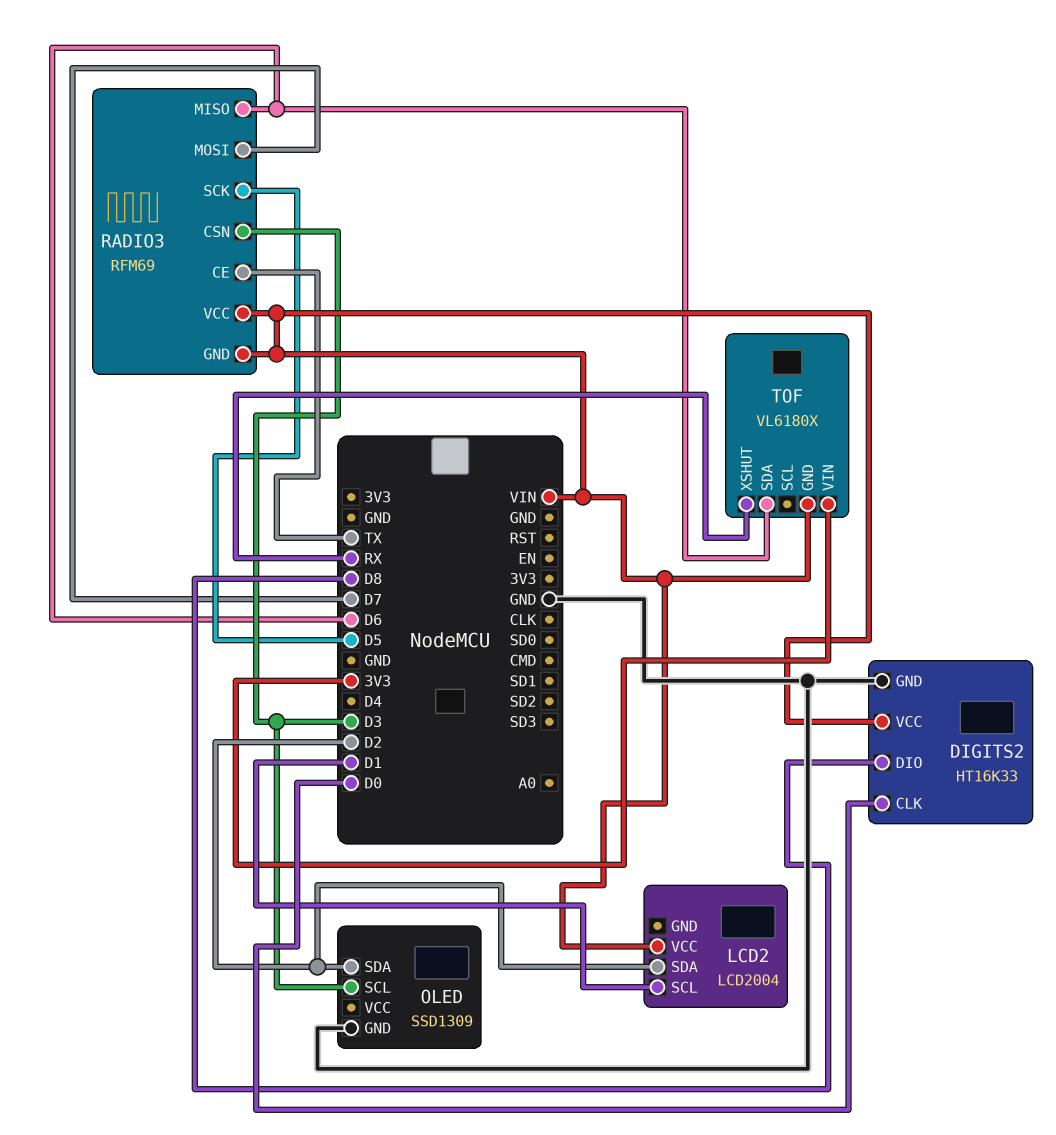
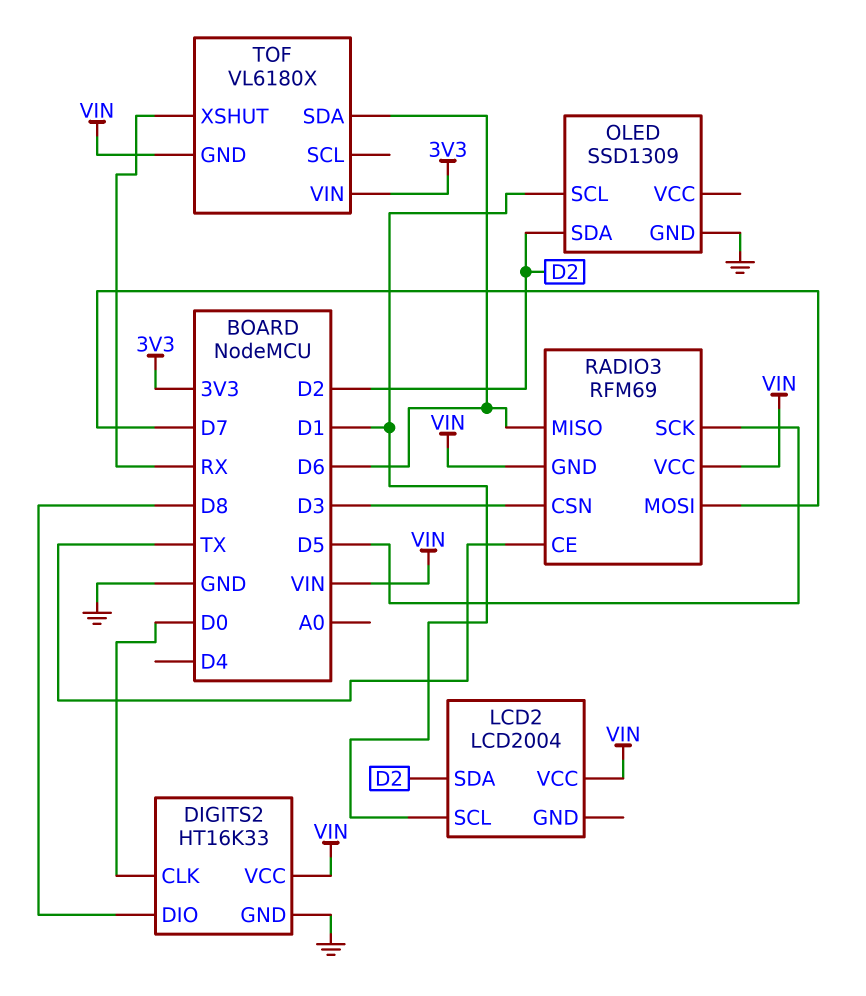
OLED pin SCL: D3 -> D1

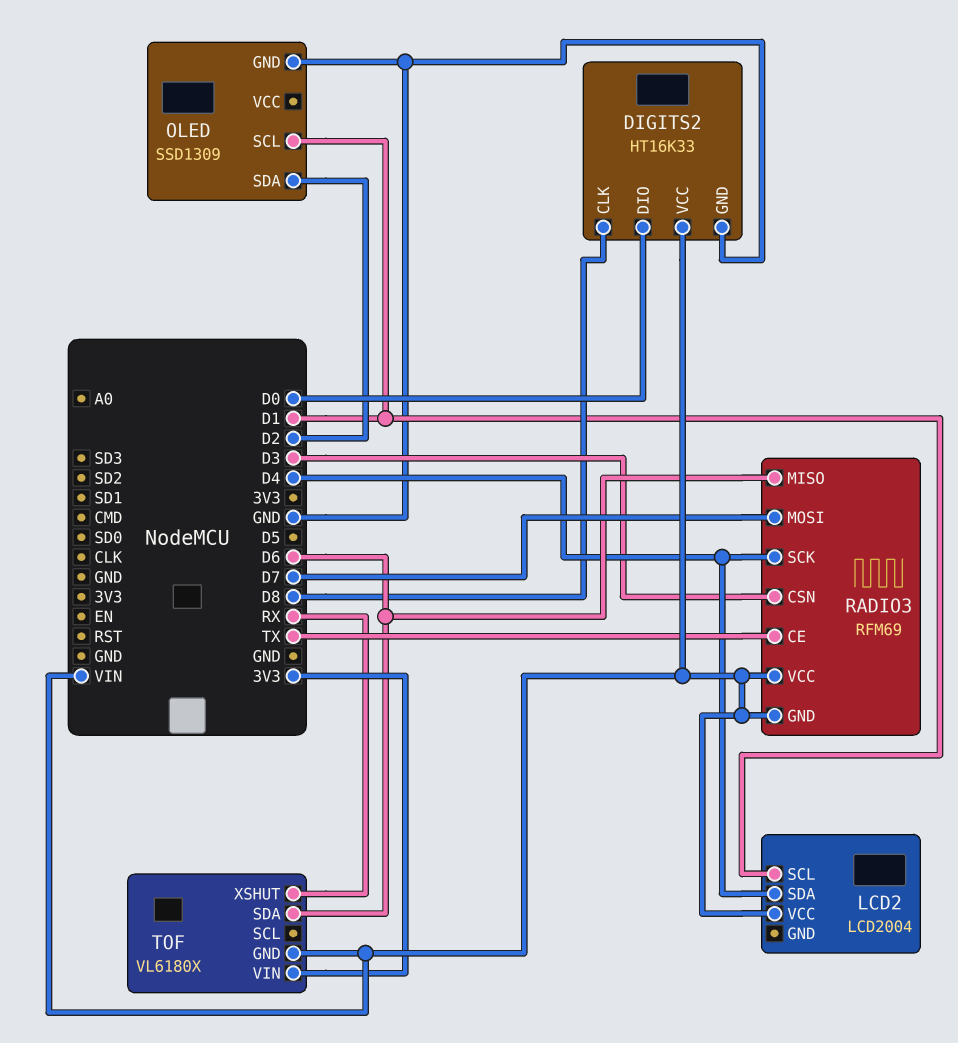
DIGITS2 pin CLK: D0 -> D8
DIGITS2 pin DIO: D8 -> D0
LCD2 pin SDA: D2 -> D4
RADIO3 pin SCK: D5 -> D4

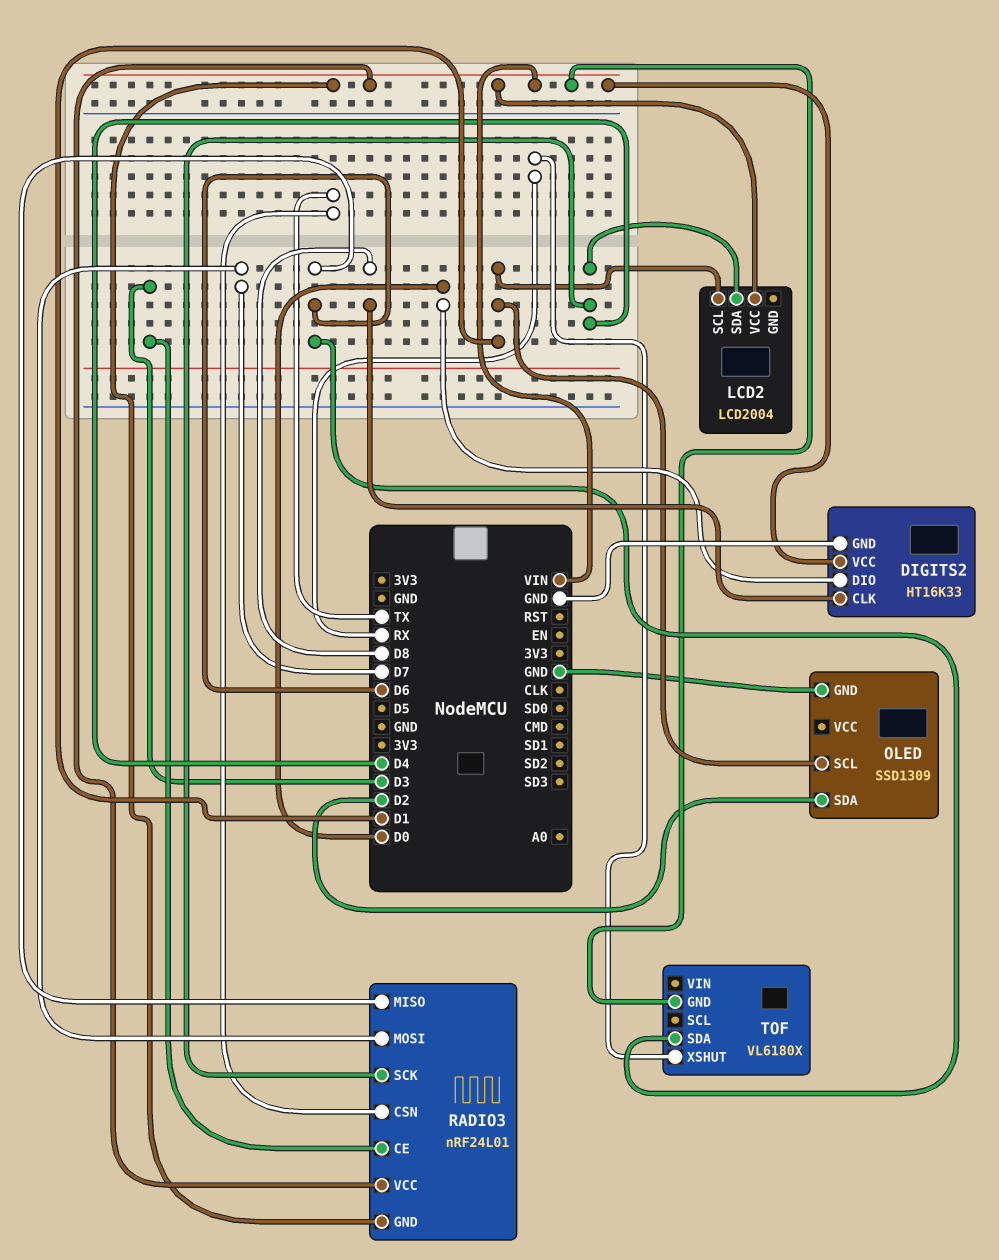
RADIO3: RFM69 -> nRF24L01
RADIO3 pin CE: TX -> D3
RADIO3 pin CSN: D3 -> TX
TOF pin VIN: 3V3 -> none

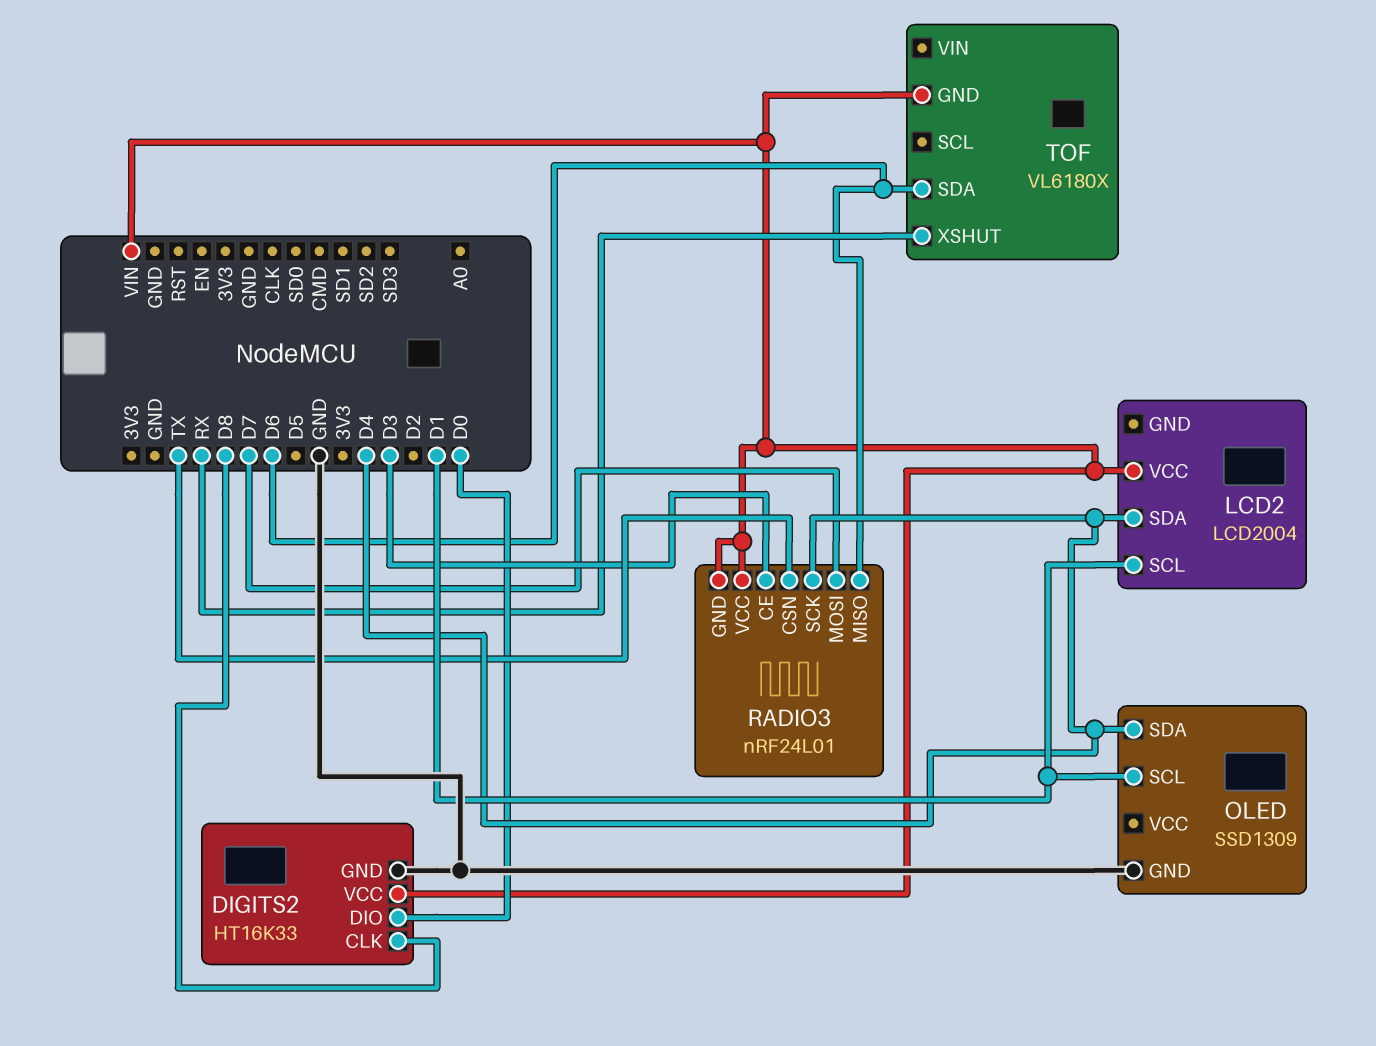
OLED pin SDA: D2 -> D4

